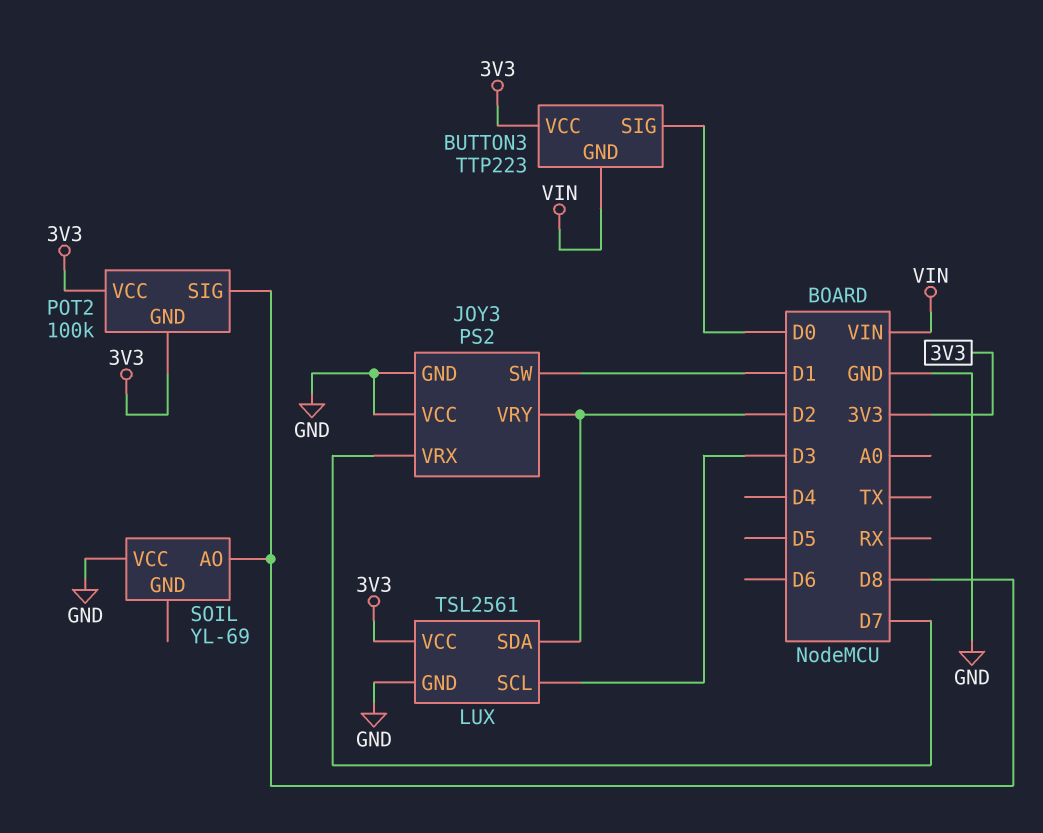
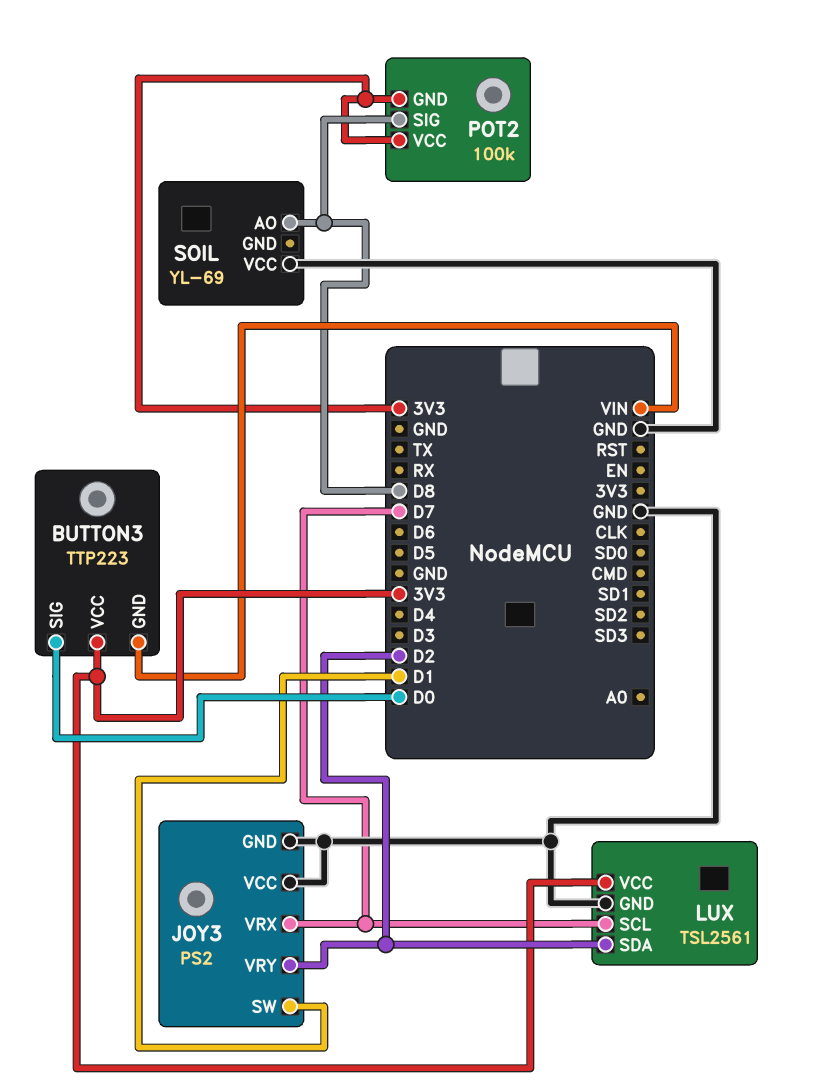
LUX pin SCL: D3 -> D7

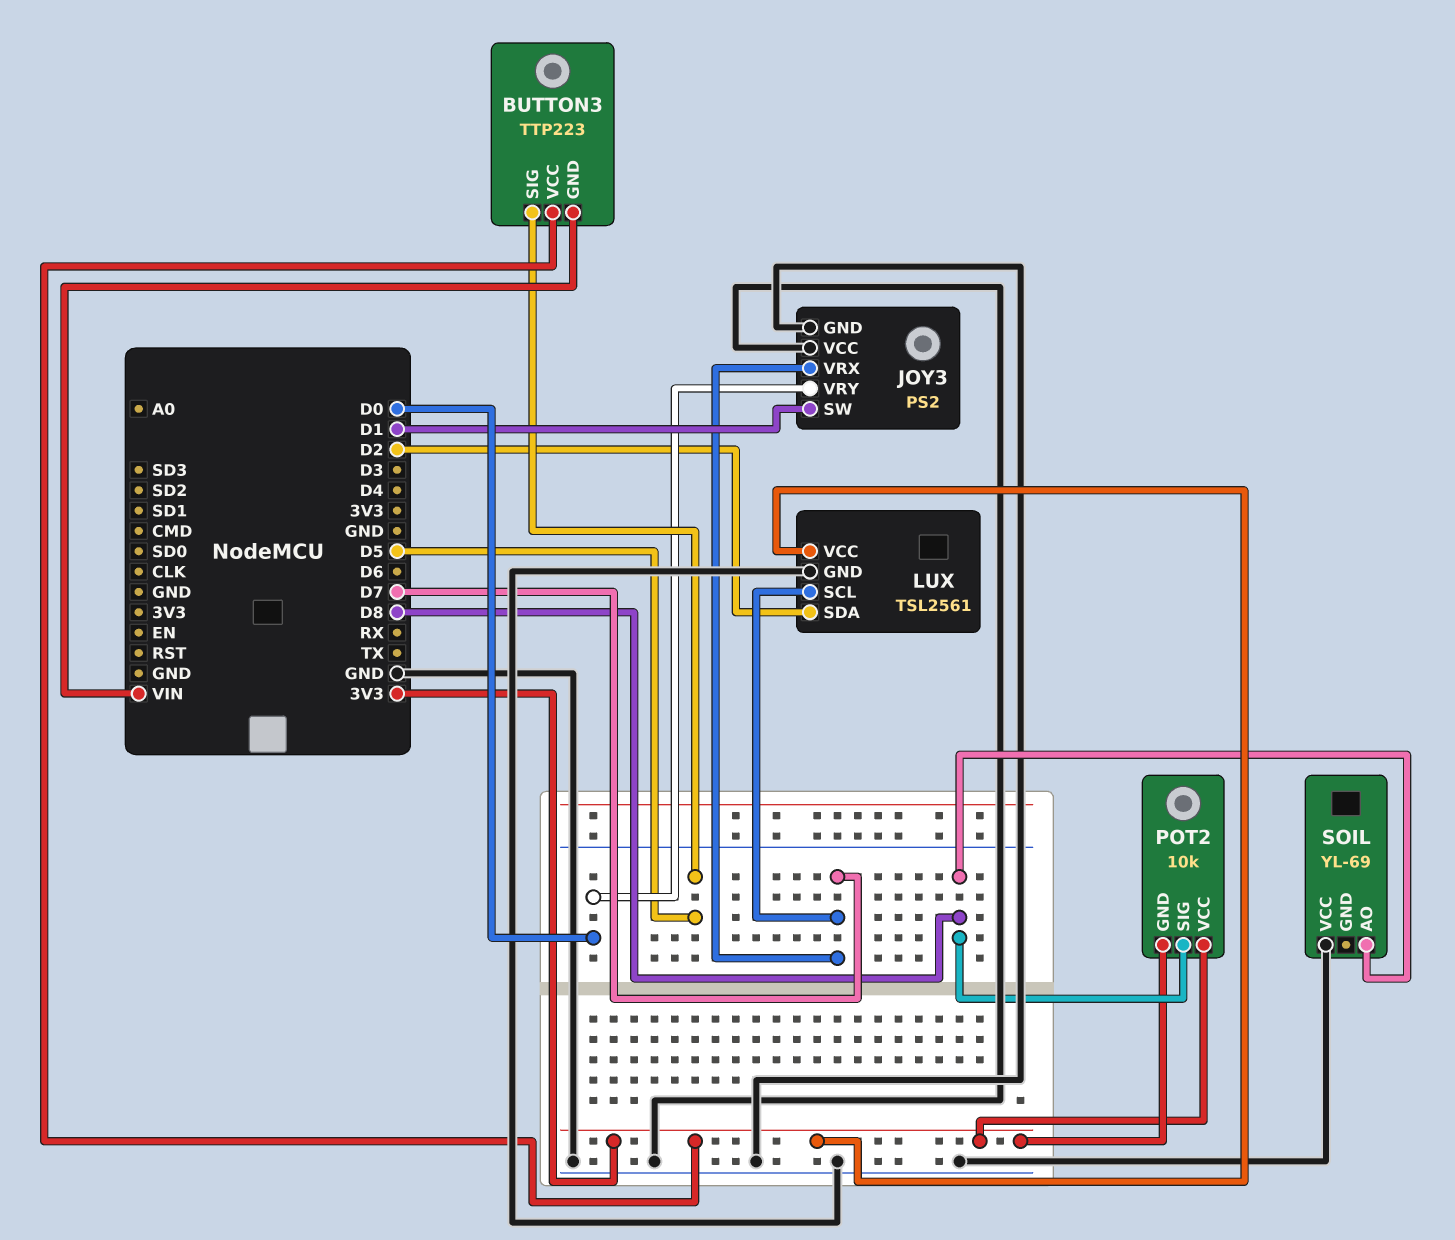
BUTTON3 pin SIG: D0 -> D5
JOY3 pin VRY: D2 -> D0
POT2: 100k -> 10k

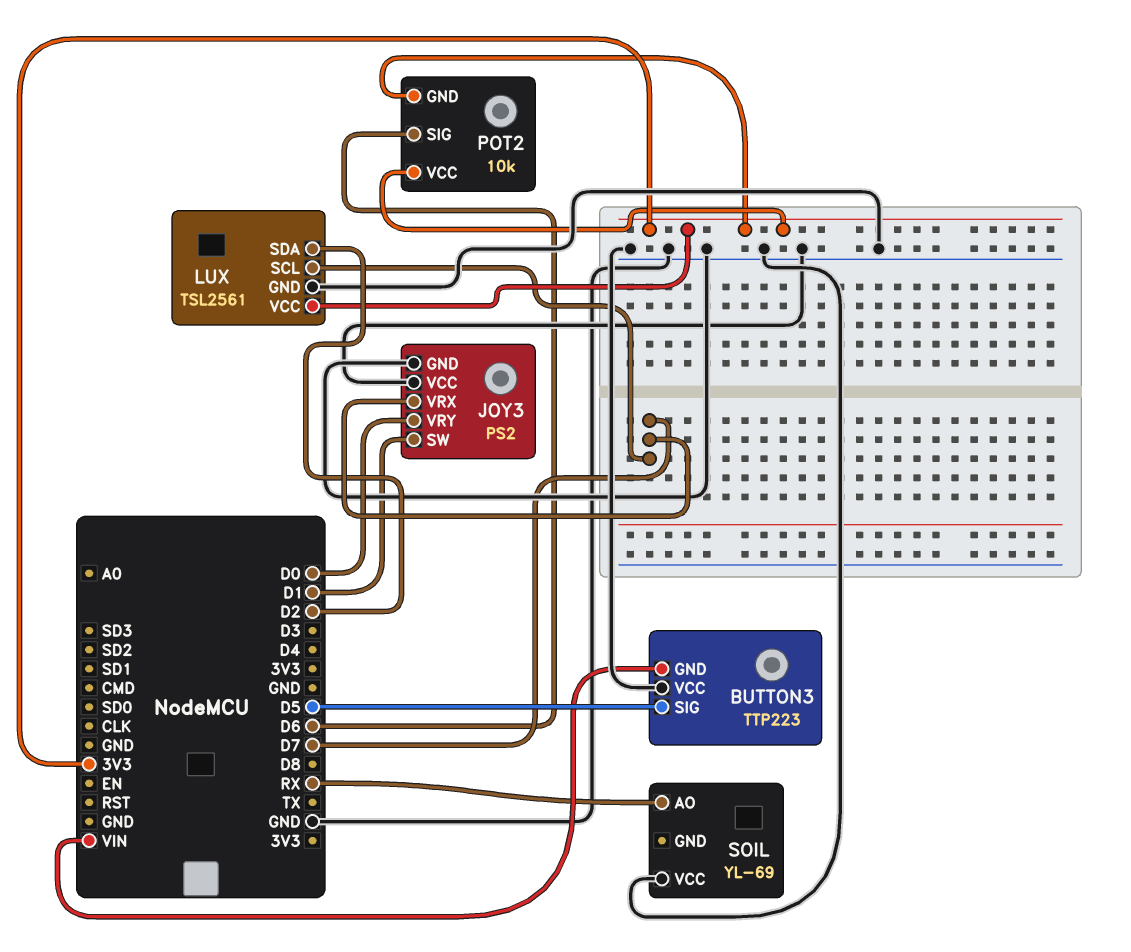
BUTTON3 pin VCC: 3V3 -> GND
POT2 pin SIG: D8 -> D6
SOIL pin AO: D8 -> RX

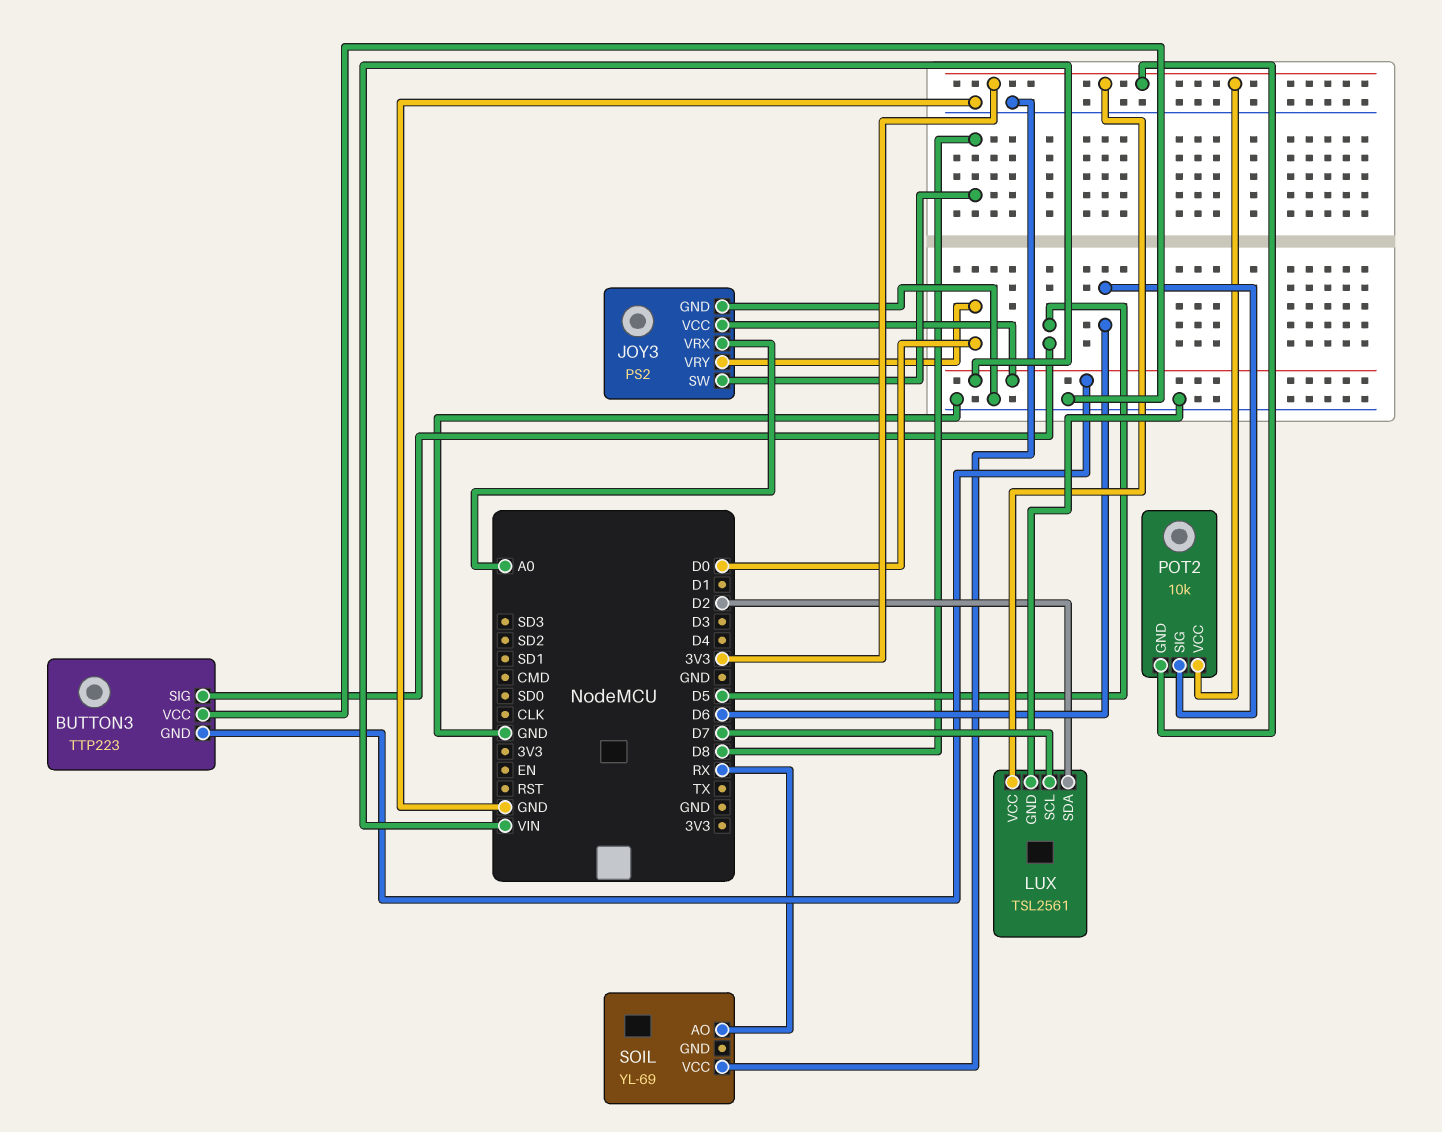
JOY3 pin SW: D1 -> D8
JOY3 pin VCC: GND -> VIN
JOY3 pin VRX: D7 -> A0

